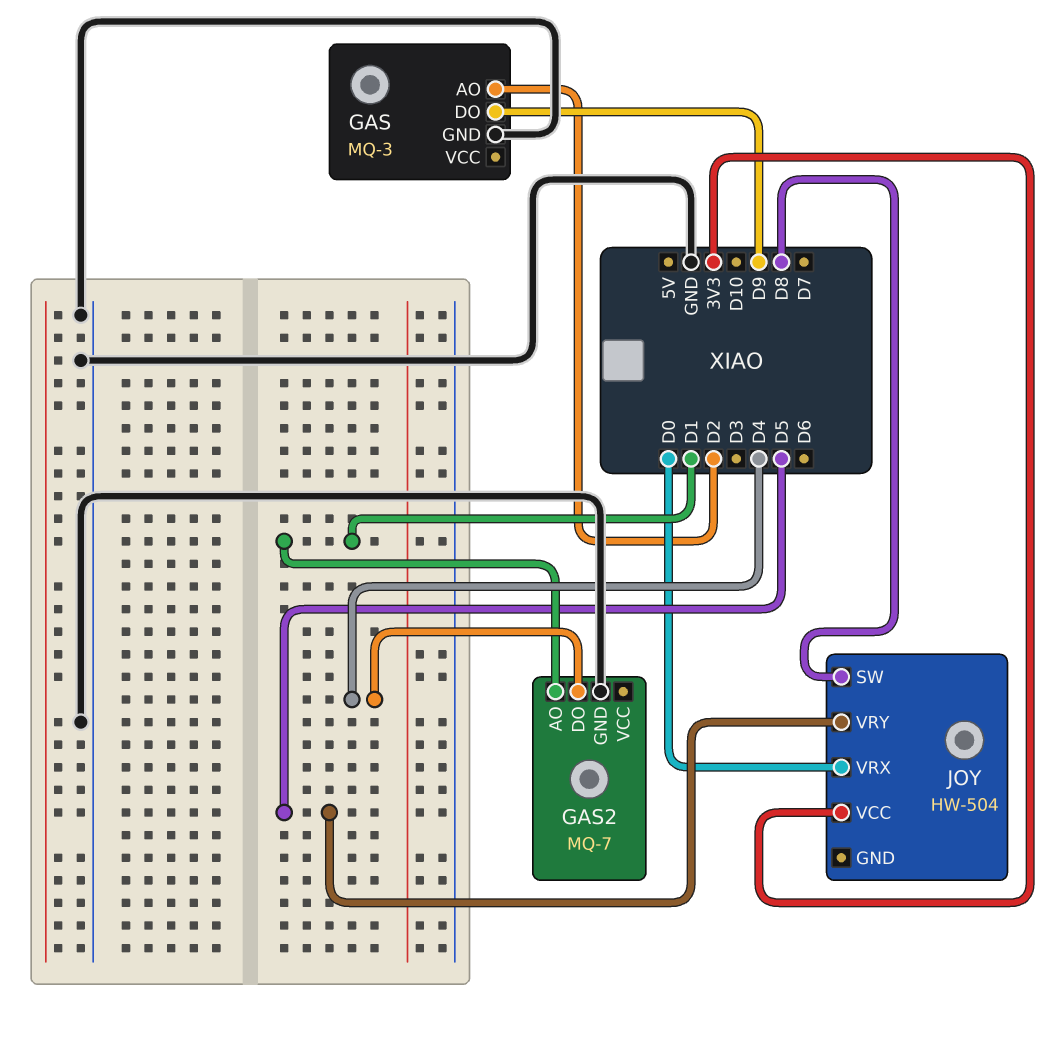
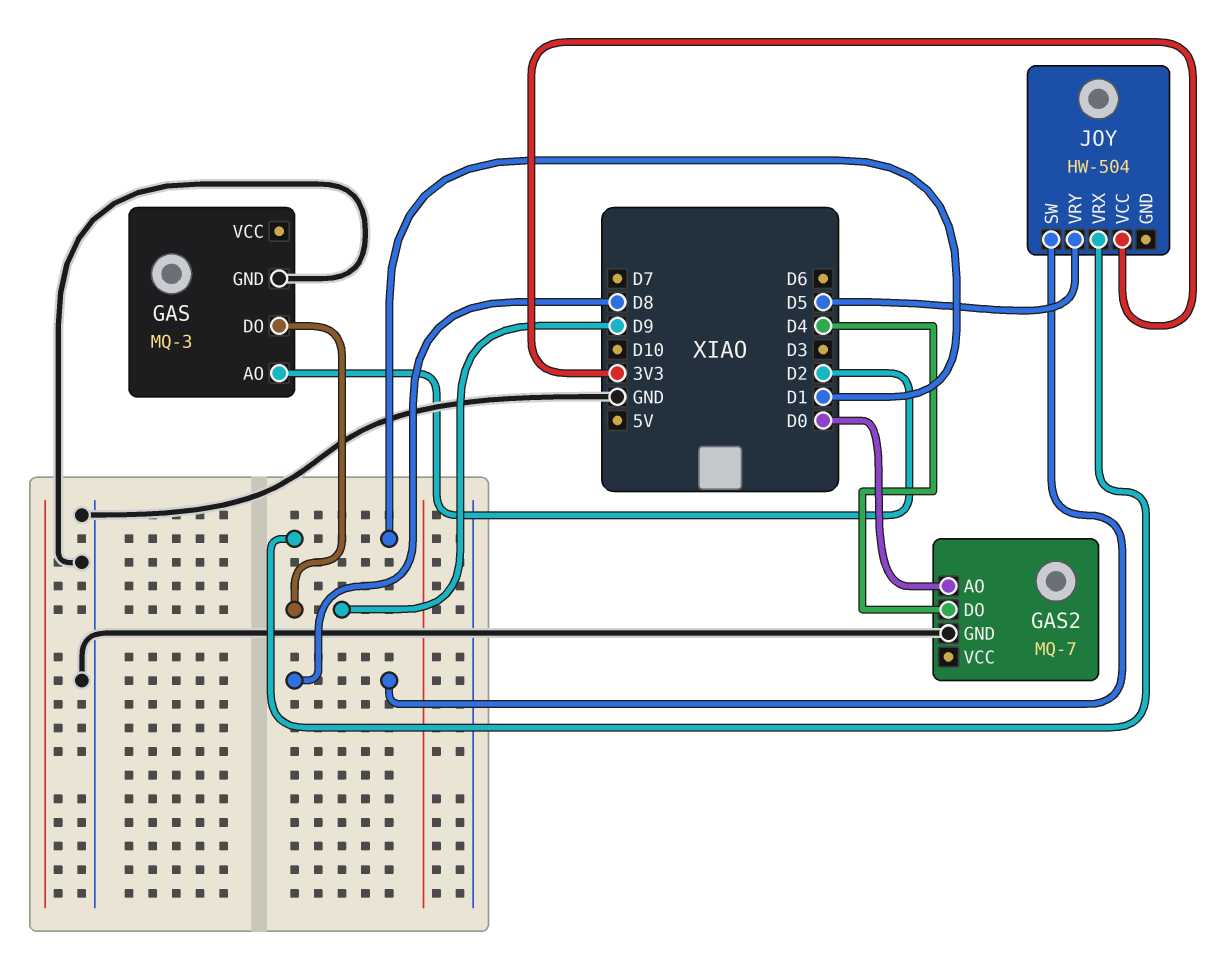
GAS2 pin AO: D1 -> D0
JOY pin VRX: D0 -> D1

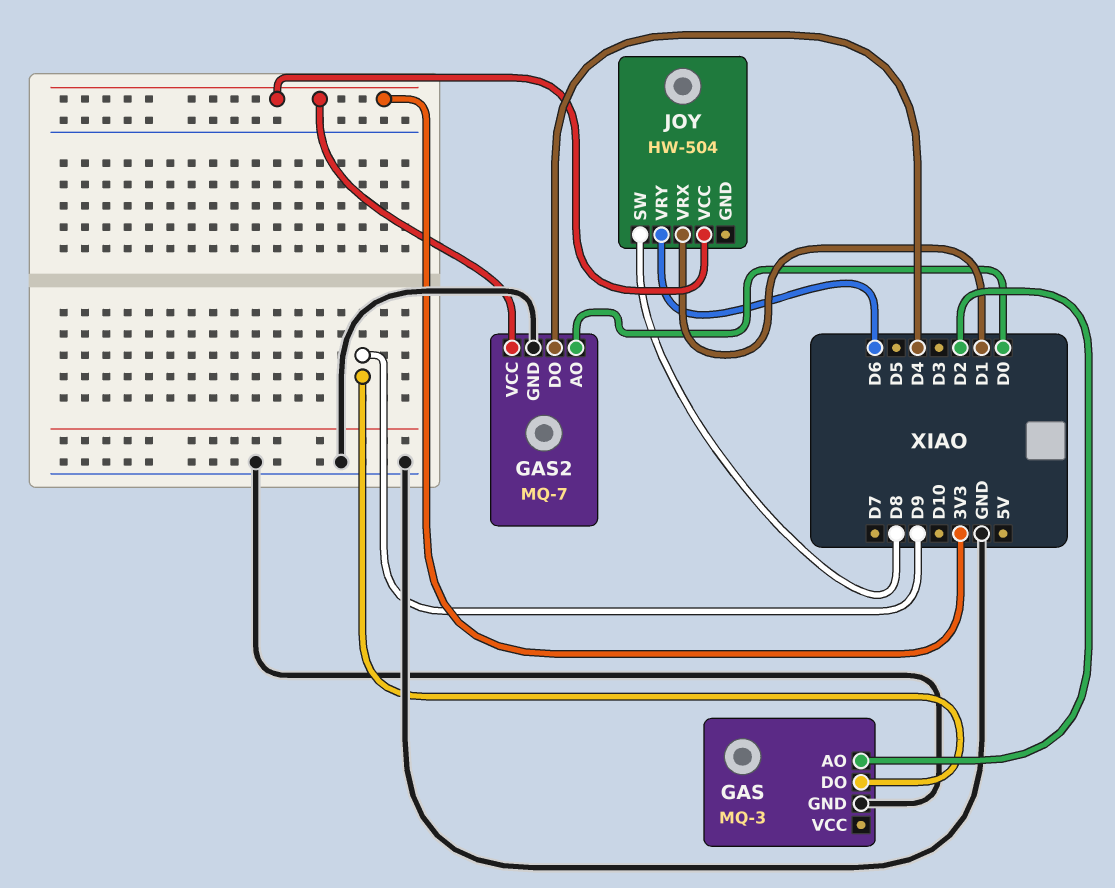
GAS2 pin VCC: none -> 3V3
JOY pin VRY: D5 -> D6

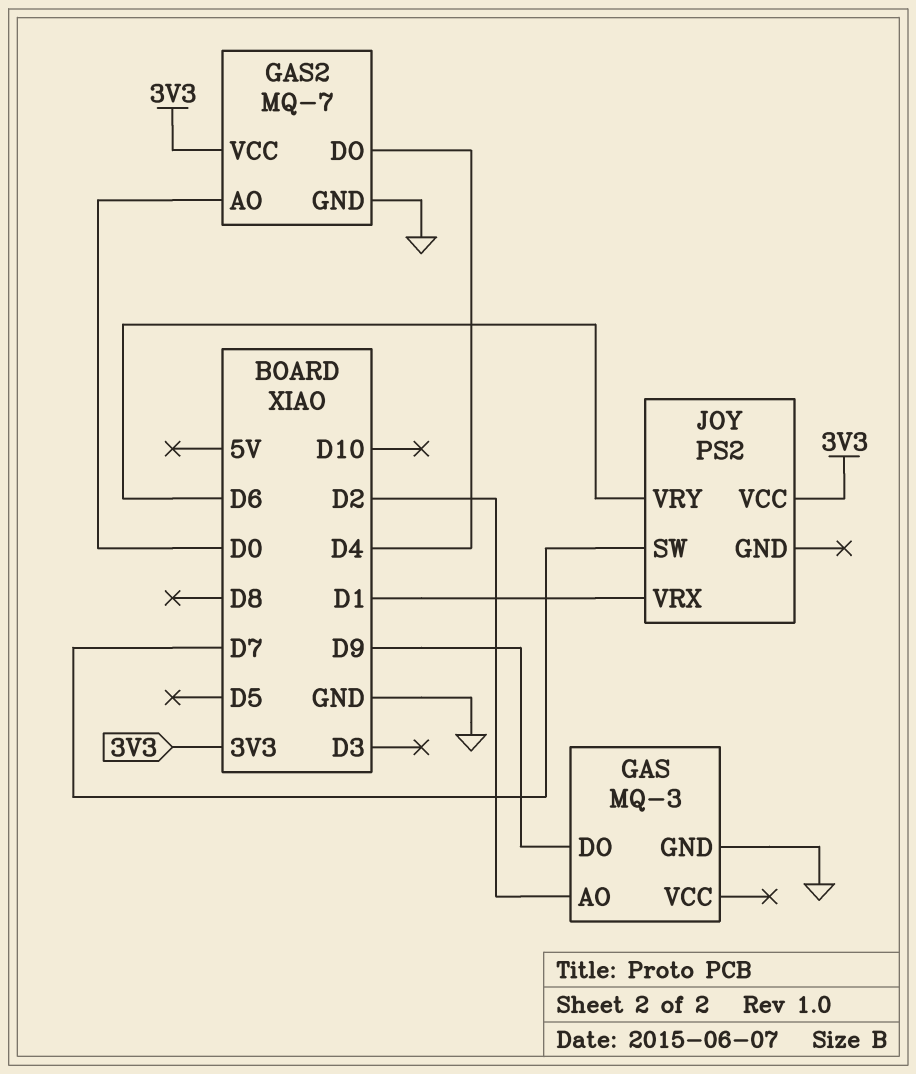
JOY: HW-504 -> PS2
JOY pin SW: D8 -> D7

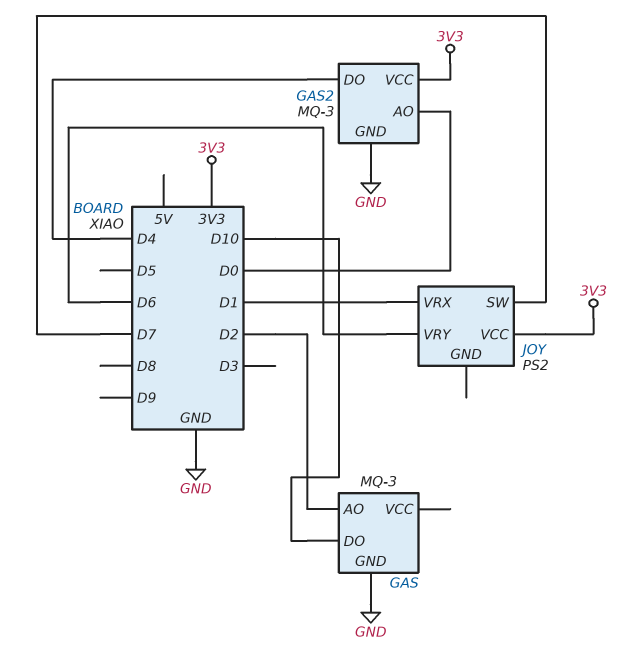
GAS pin DO: D9 -> D10
GAS2: MQ-7 -> MQ-3

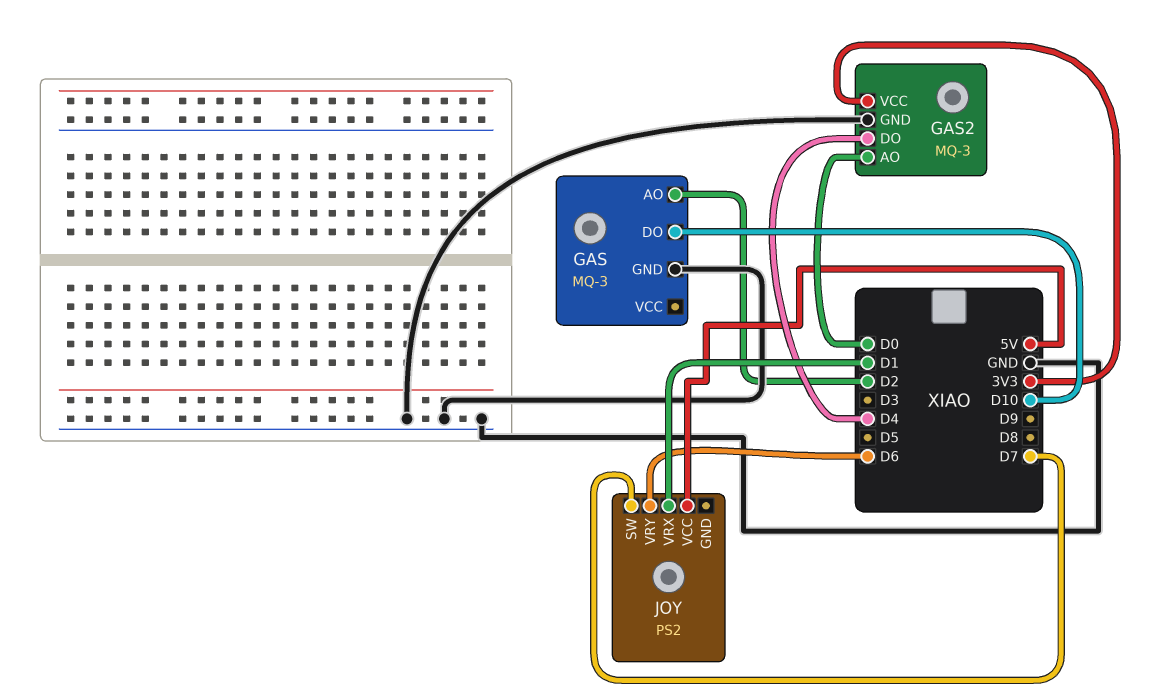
JOY pin VCC: 3V3 -> 5V

